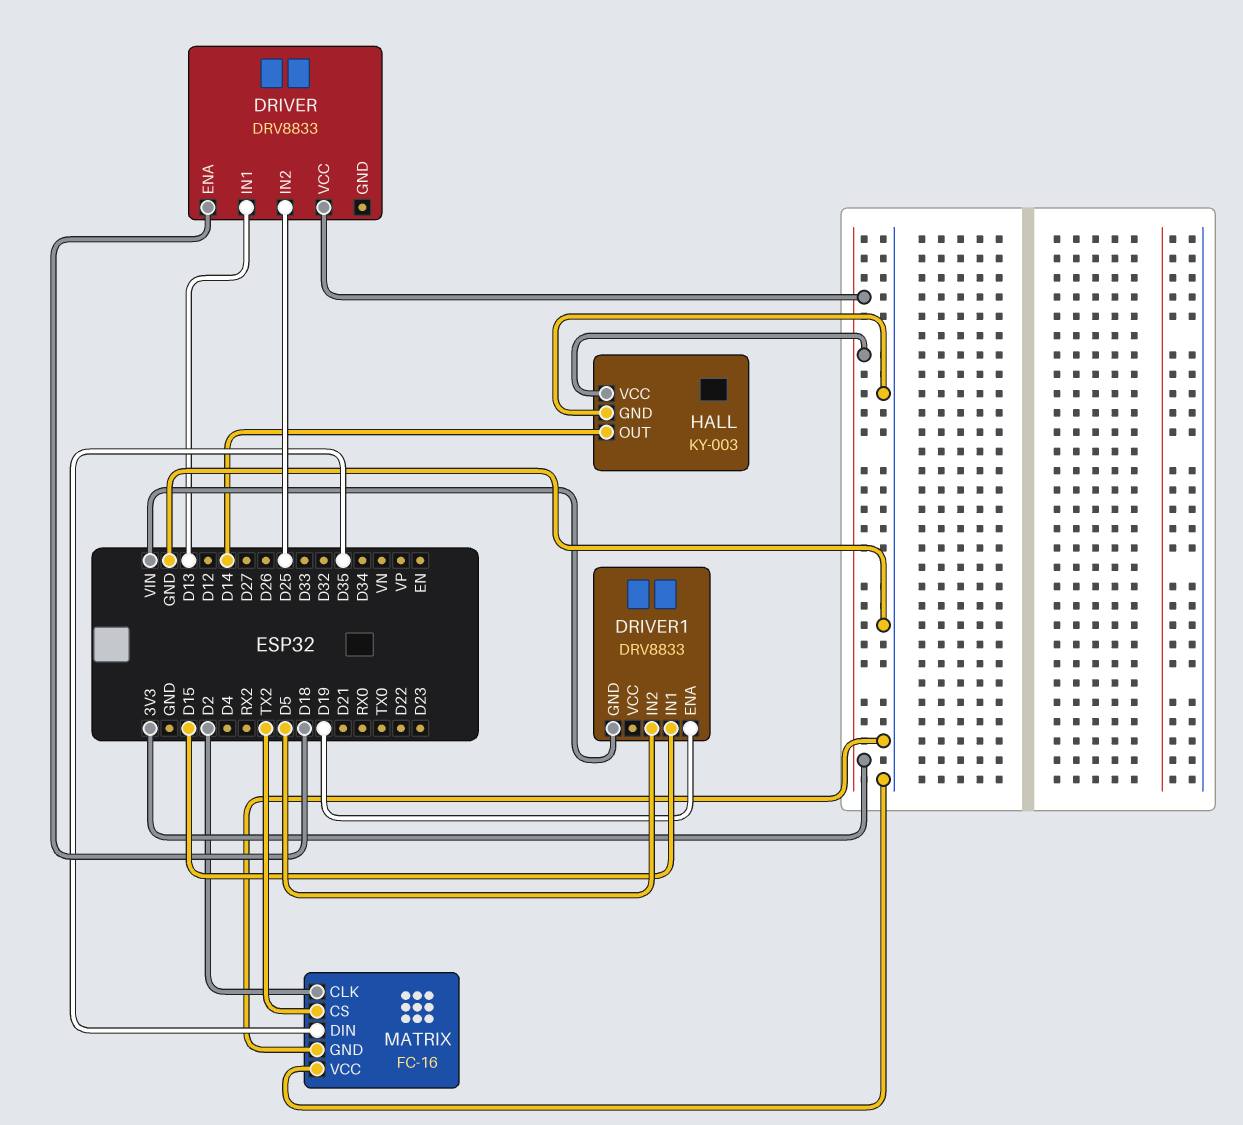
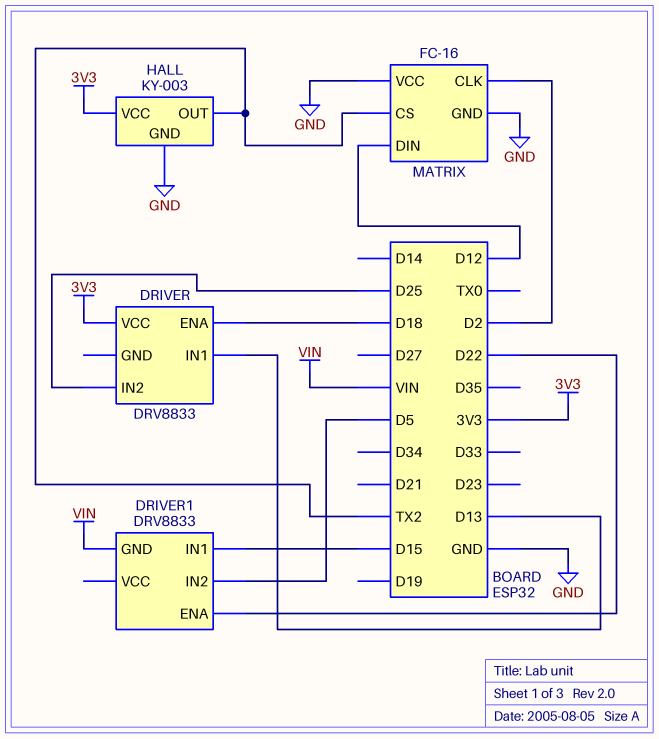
DRIVER1 pin ENA: D19 -> D22
HALL pin OUT: D14 -> TX2
MATRIX pin DIN: D35 -> D12

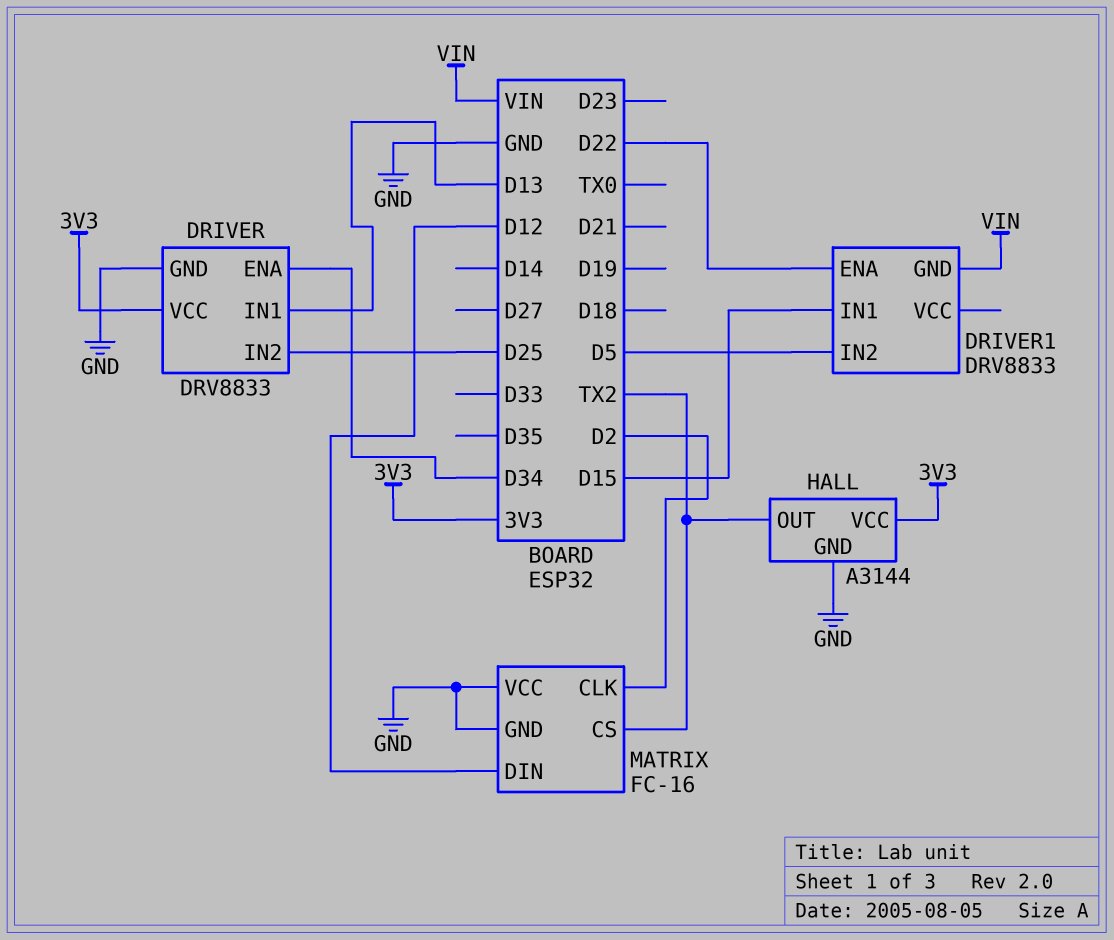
DRIVER pin ENA: D18 -> D34
DRIVER pin GND: none -> GND
HALL: KY-003 -> A3144

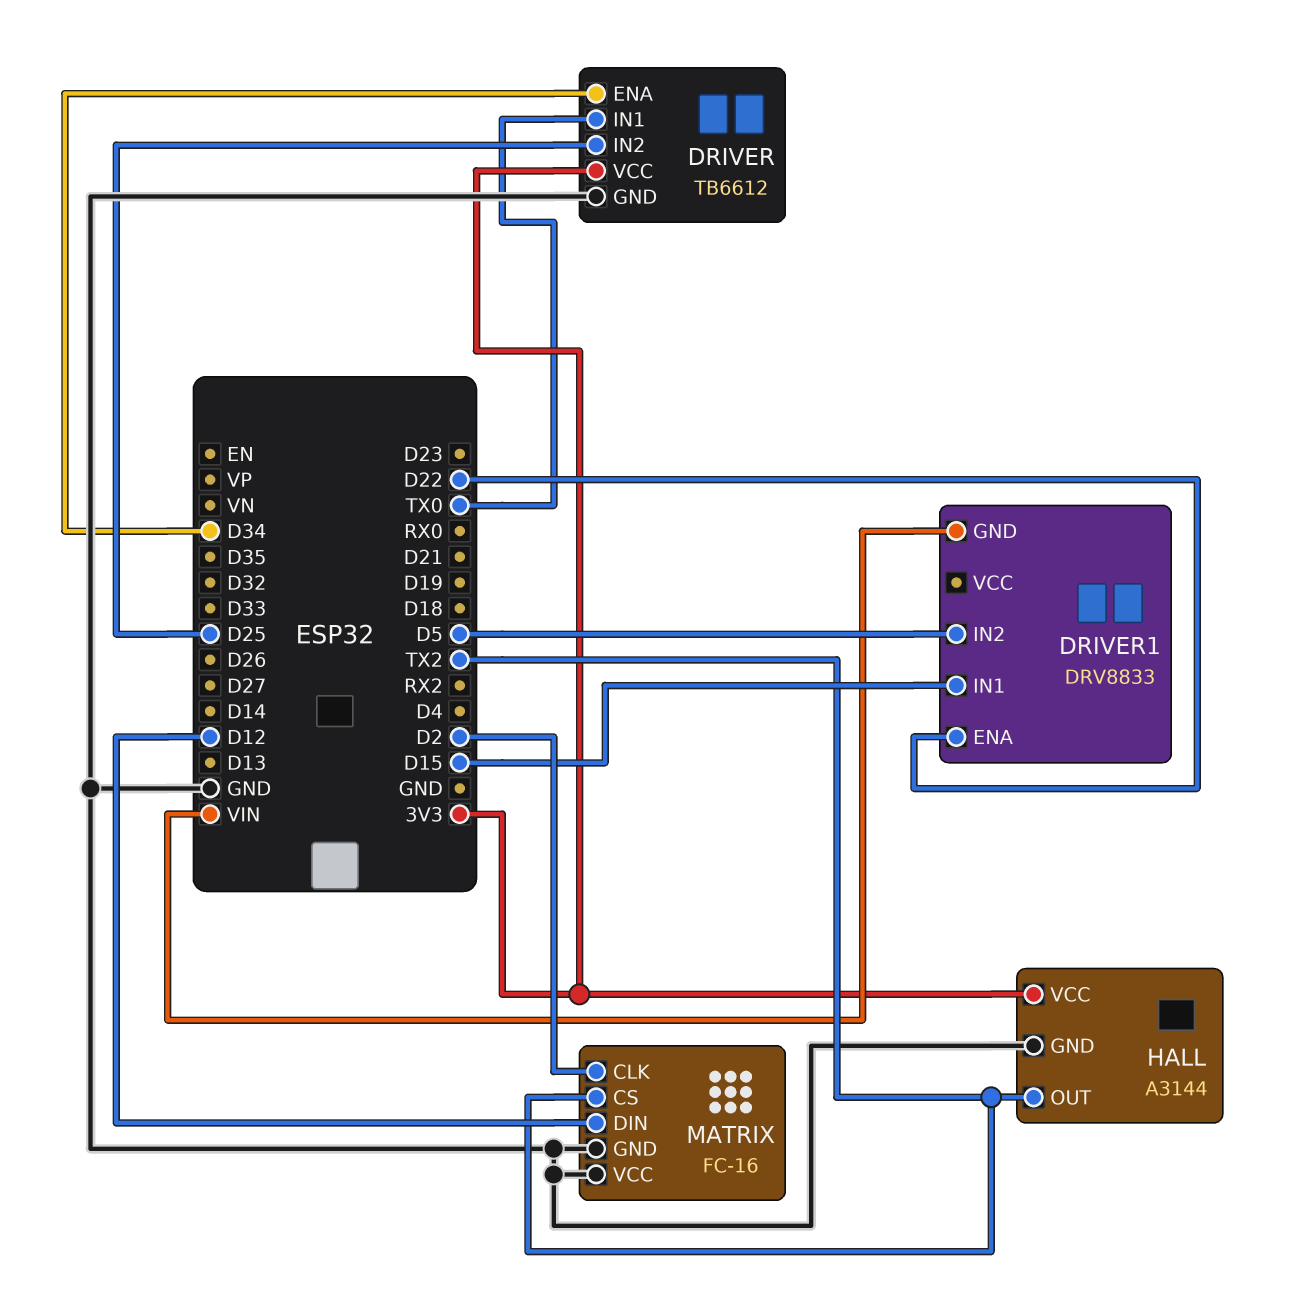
DRIVER: DRV8833 -> TB6612
DRIVER pin IN1: D13 -> TX0

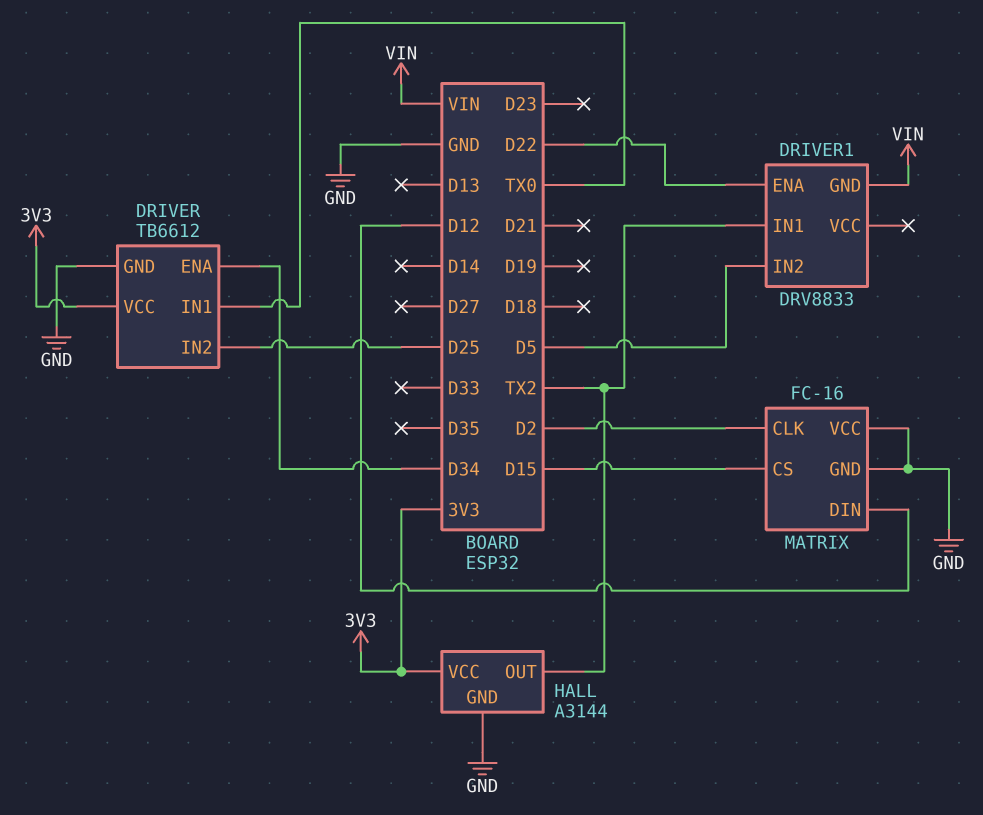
DRIVER1 pin IN1: D15 -> TX2
MATRIX pin CS: TX2 -> D15

